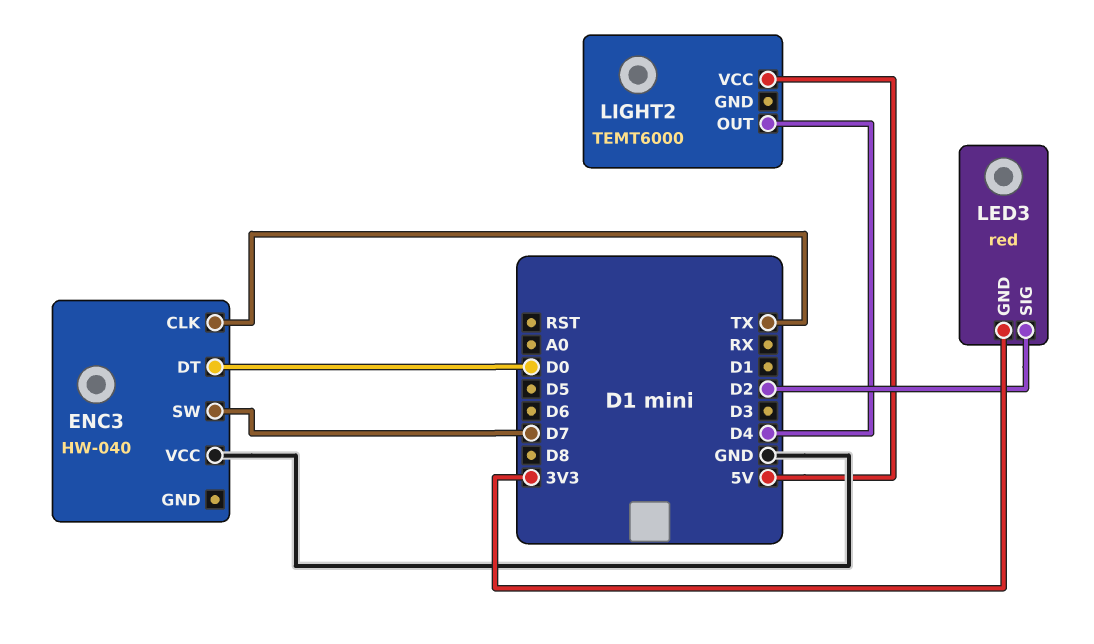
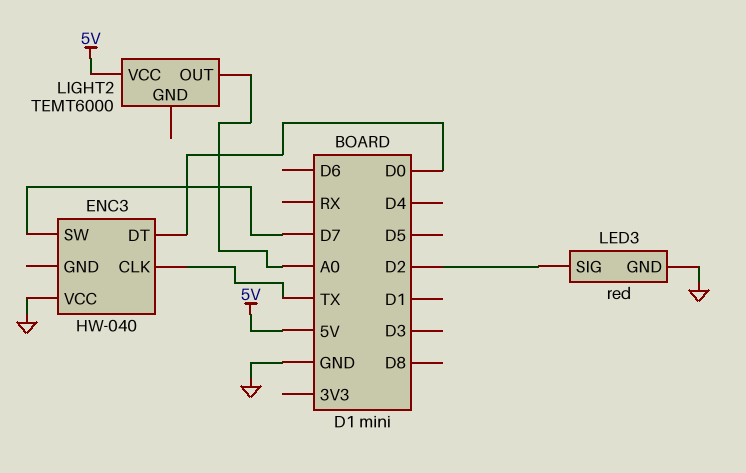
LED3 pin GND: 3V3 -> GND
LIGHT2 pin OUT: D4 -> A0

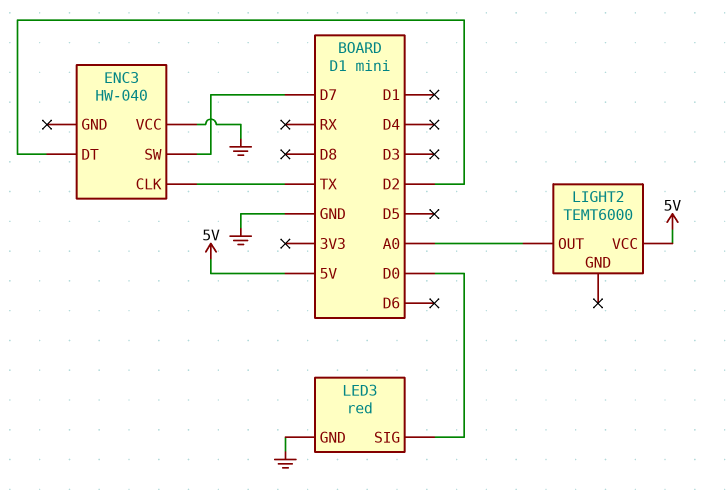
ENC3 pin DT: D0 -> D2
LED3 pin SIG: D2 -> D0

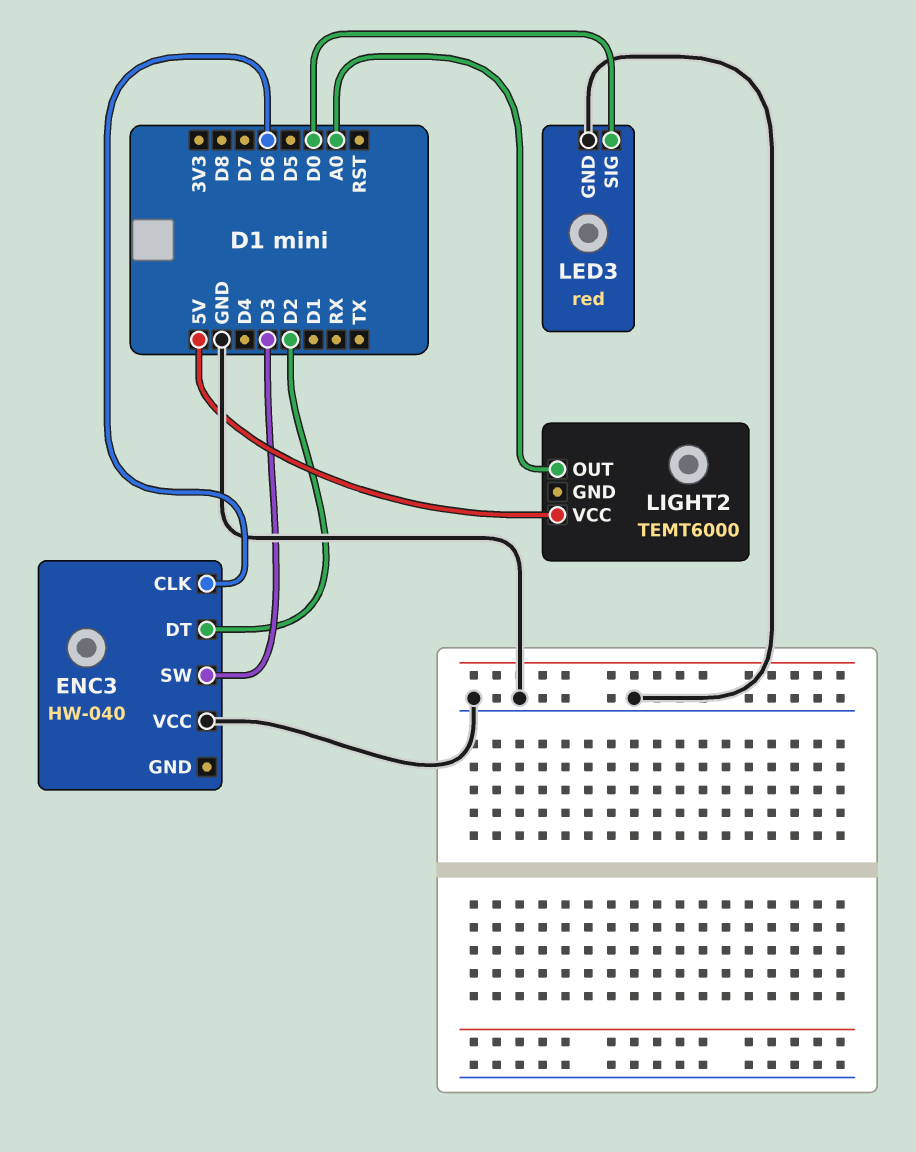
ENC3 pin CLK: TX -> D6
ENC3 pin SW: D7 -> D3

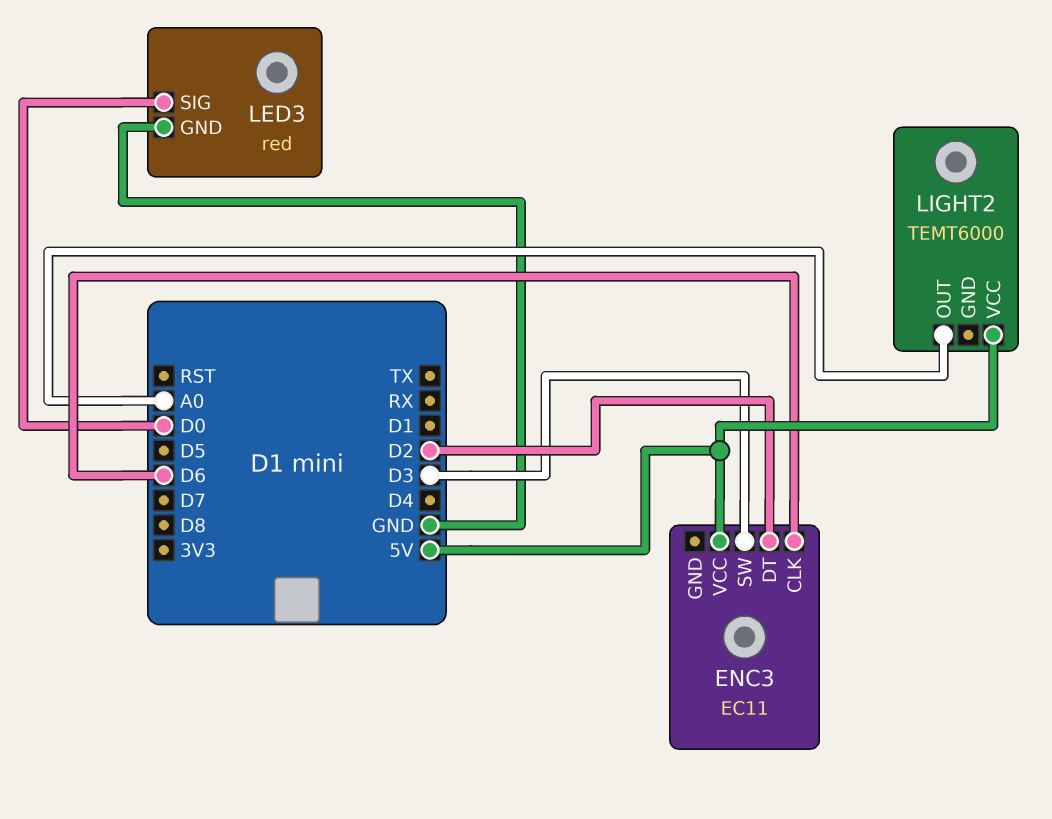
ENC3: HW-040 -> EC11
ENC3 pin VCC: GND -> 5V

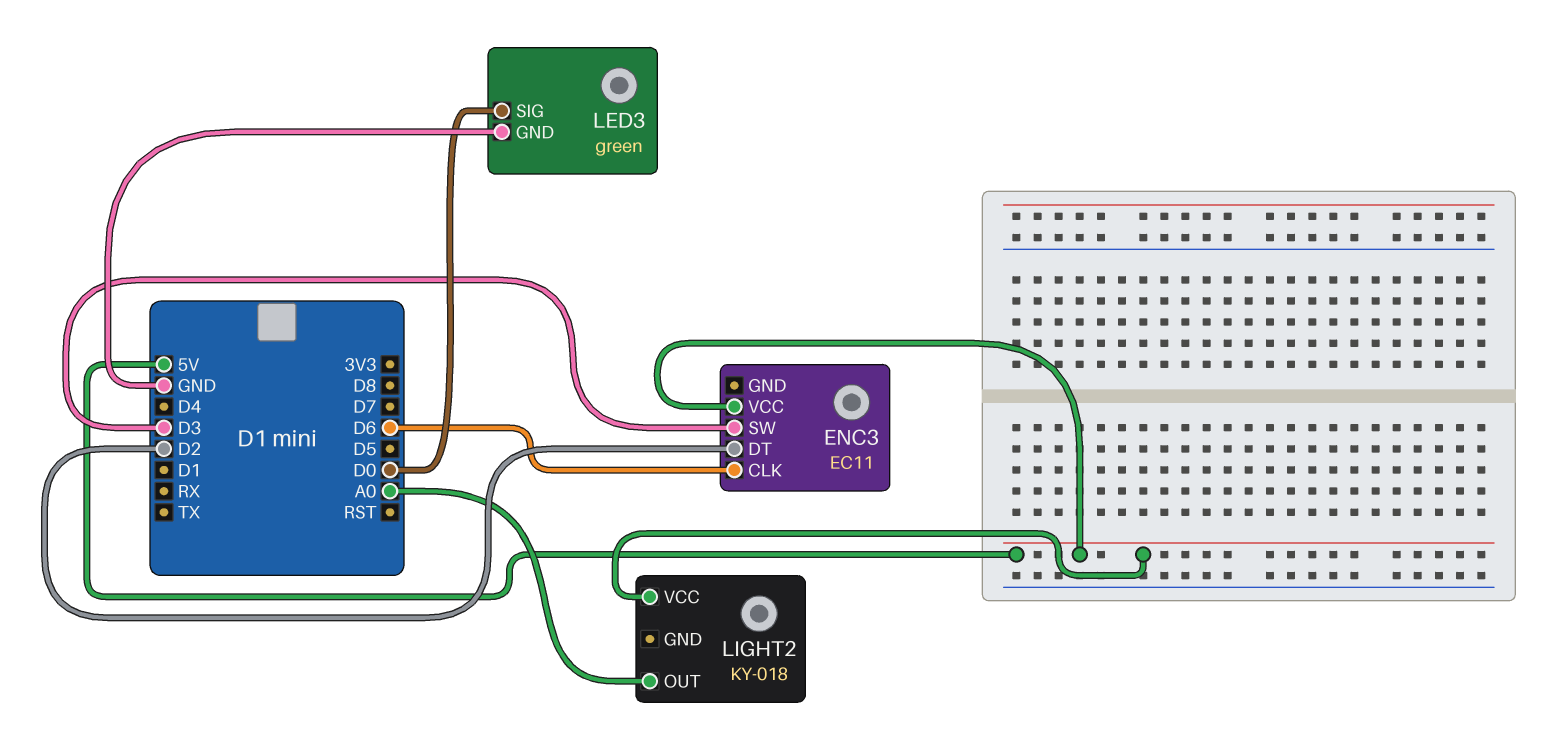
LED3: red -> green
LIGHT2: TEMT6000 -> KY-018

